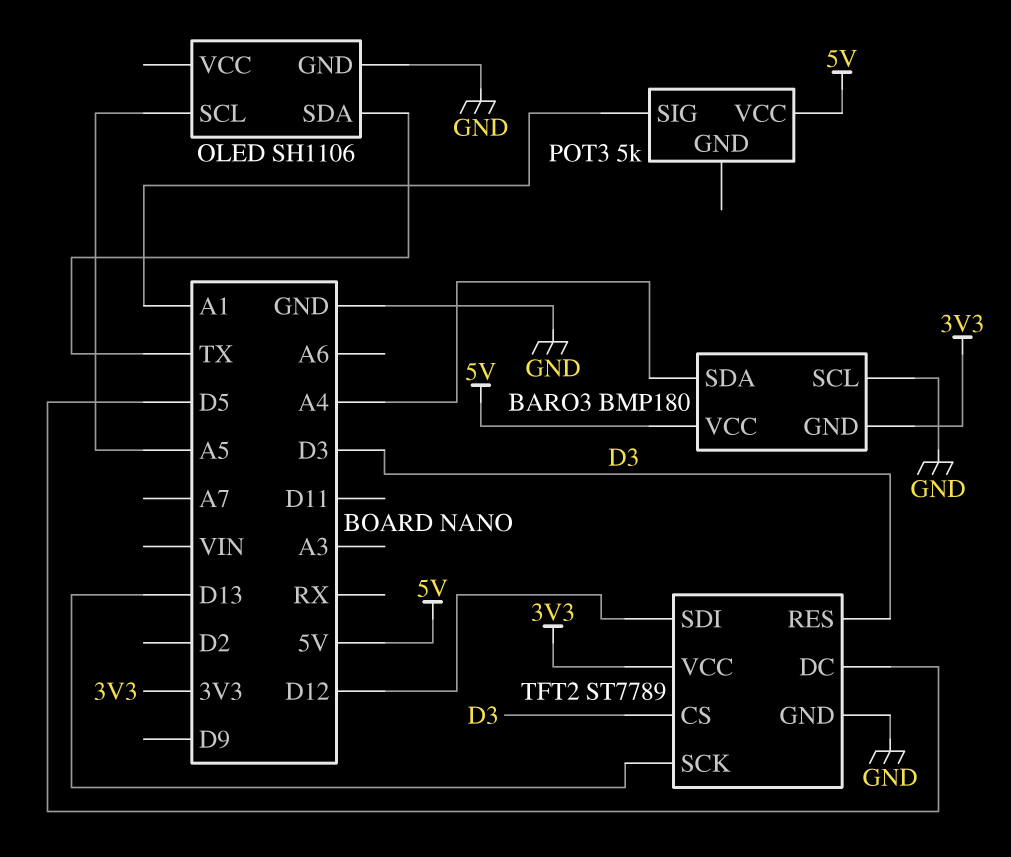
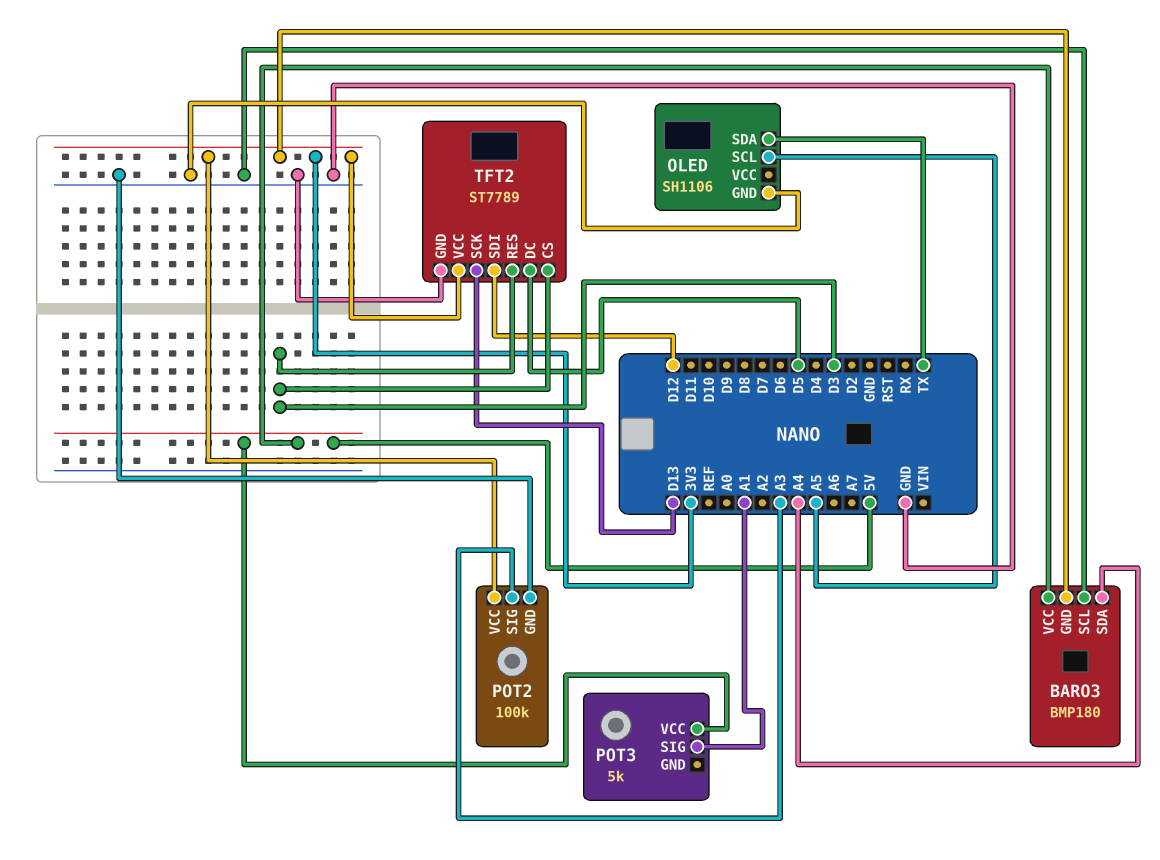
POT2: none -> 100k
POT2 pin GND: none -> GND
POT2 pin SIG: none -> A3
POT2 pin VCC: none -> 3V3

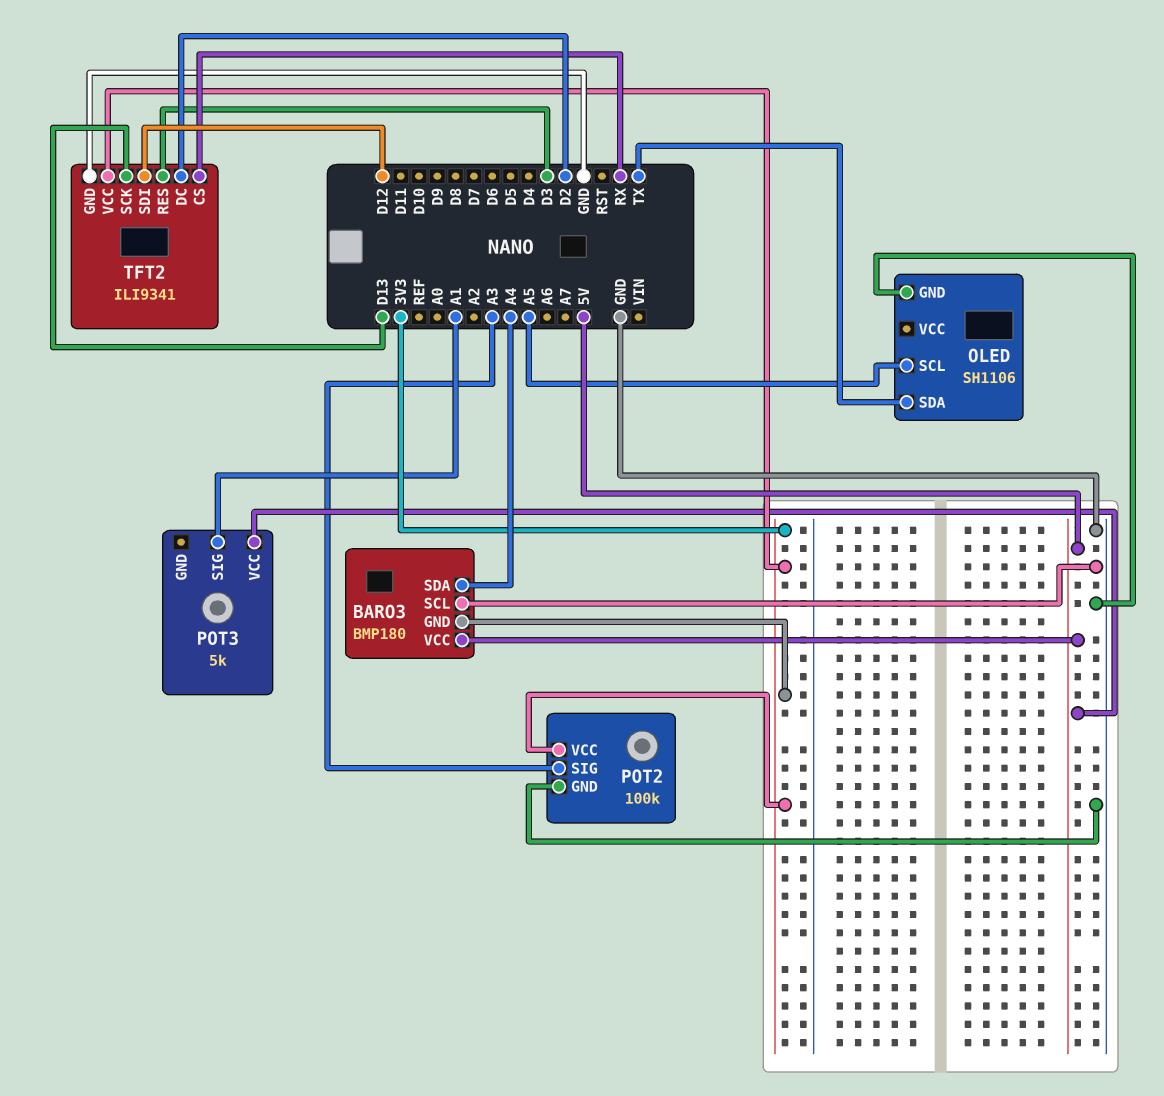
TFT2: ST7789 -> ILI9341
TFT2 pin CS: D3 -> RX
TFT2 pin DC: D5 -> D2

